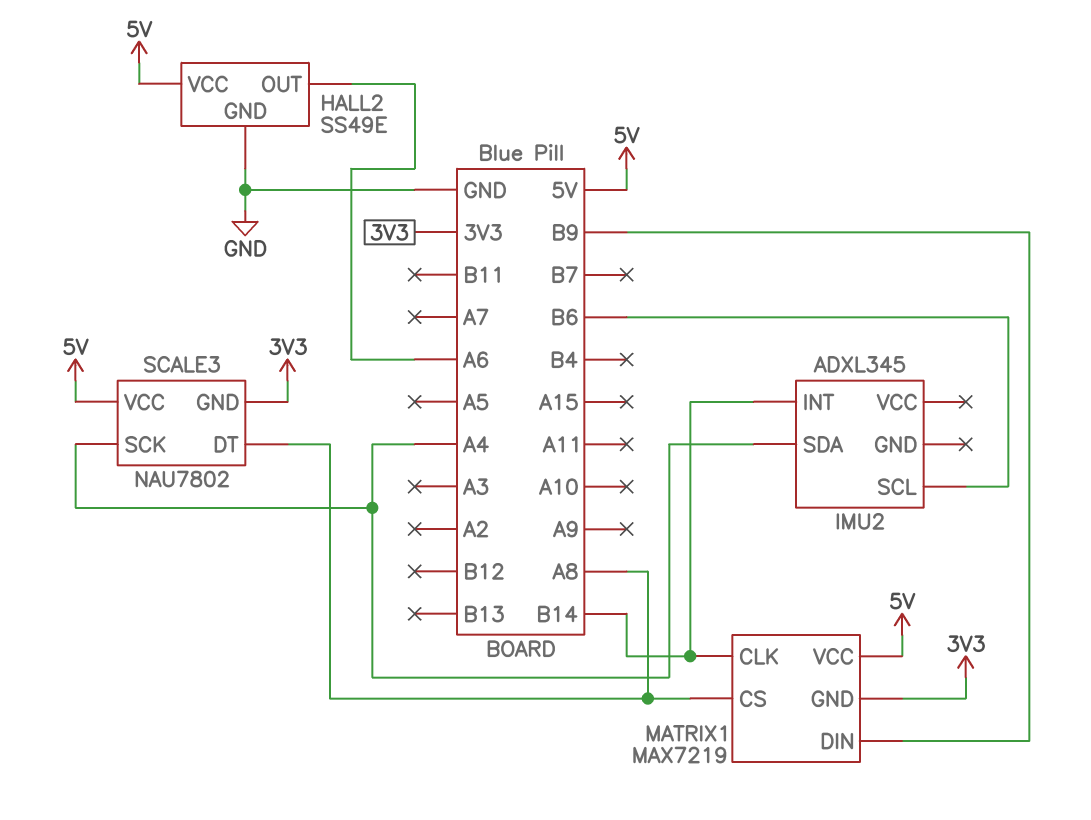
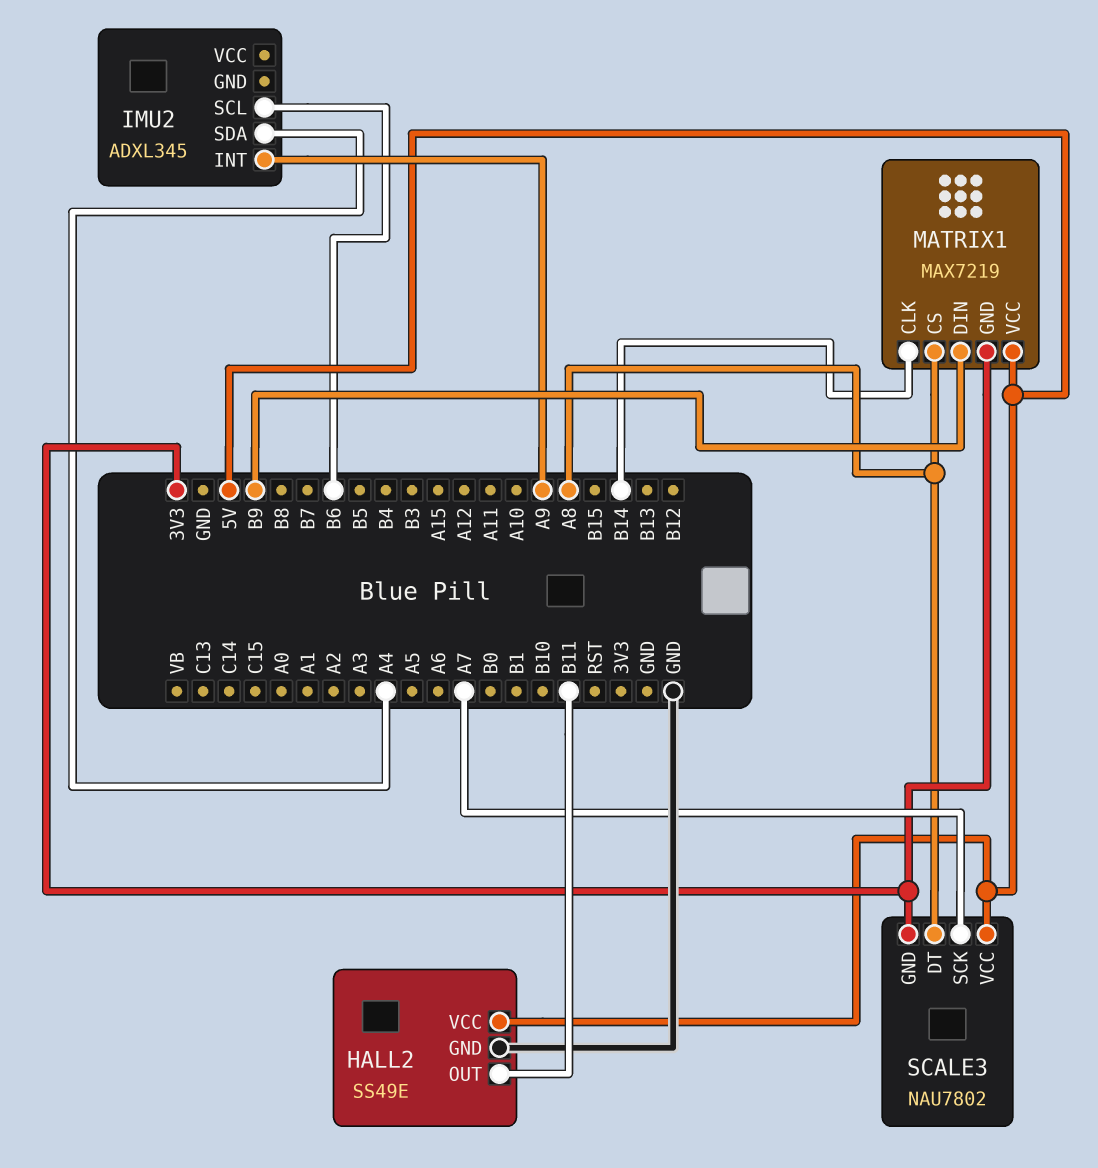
HALL2 pin OUT: A6 -> B11
IMU2 pin INT: B14 -> A9
SCALE3 pin SCK: A4 -> A7

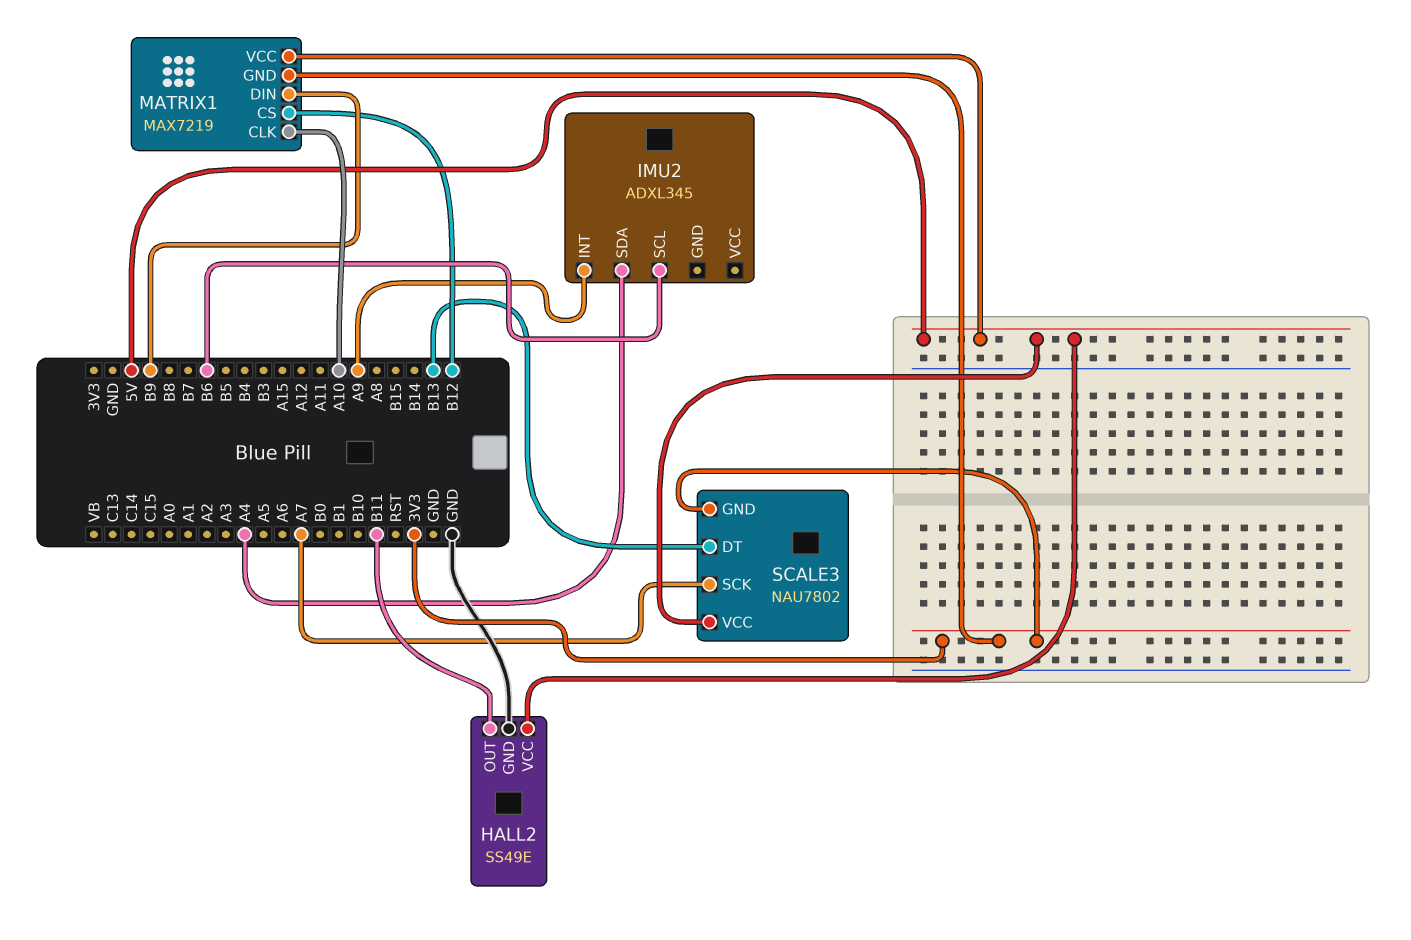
MATRIX1 pin CLK: B14 -> A10
MATRIX1 pin CS: A8 -> B12
SCALE3 pin DT: A8 -> B13

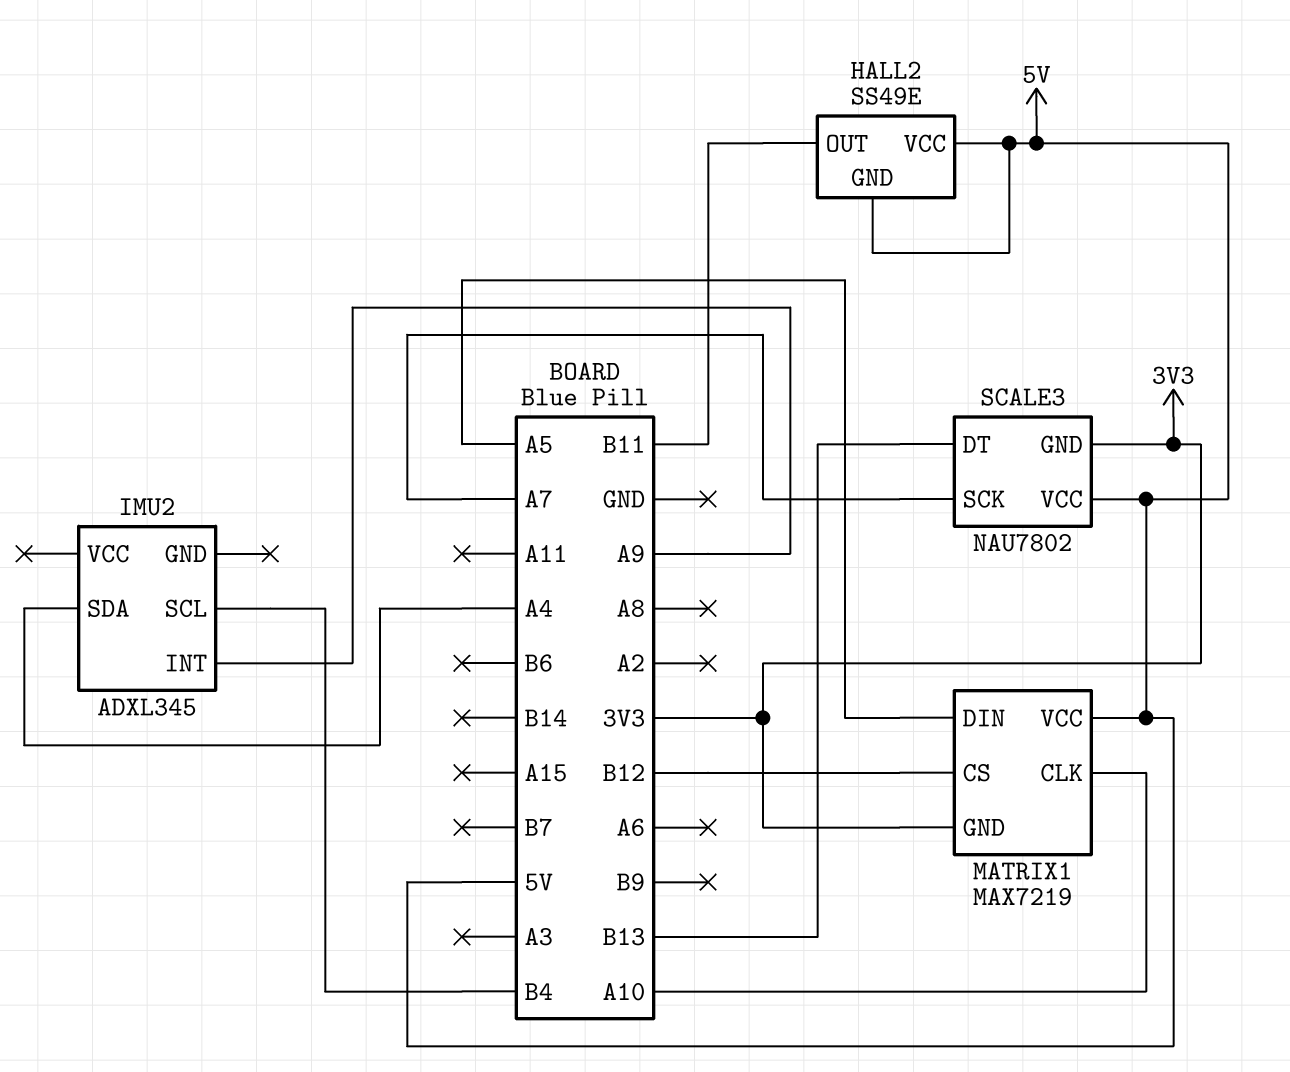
HALL2 pin GND: GND -> 5V
IMU2 pin SCL: B6 -> B4
MATRIX1 pin DIN: B9 -> A5

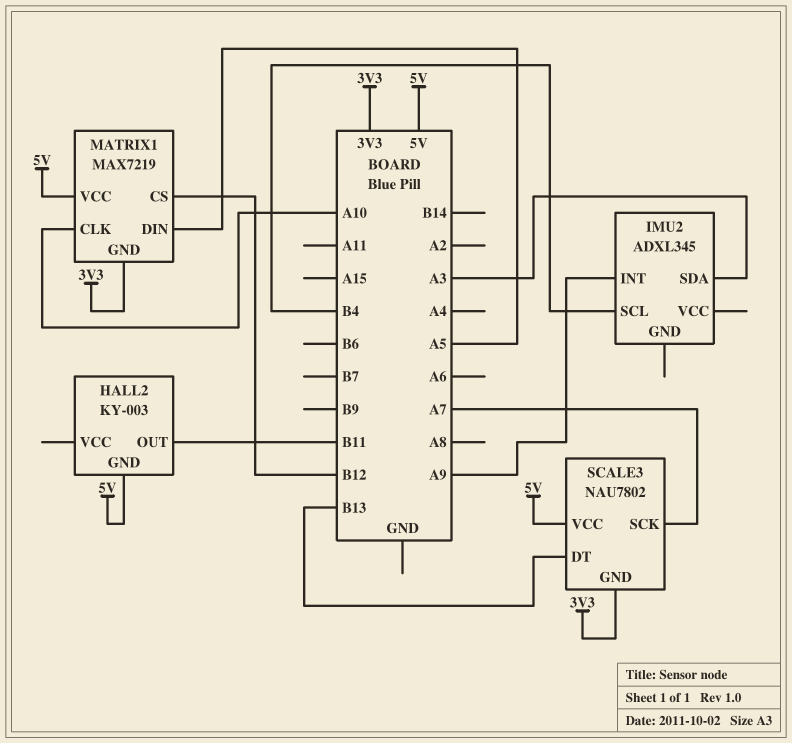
HALL2: SS49E -> KY-003
HALL2 pin VCC: 5V -> none
IMU2 pin SDA: A4 -> A3

